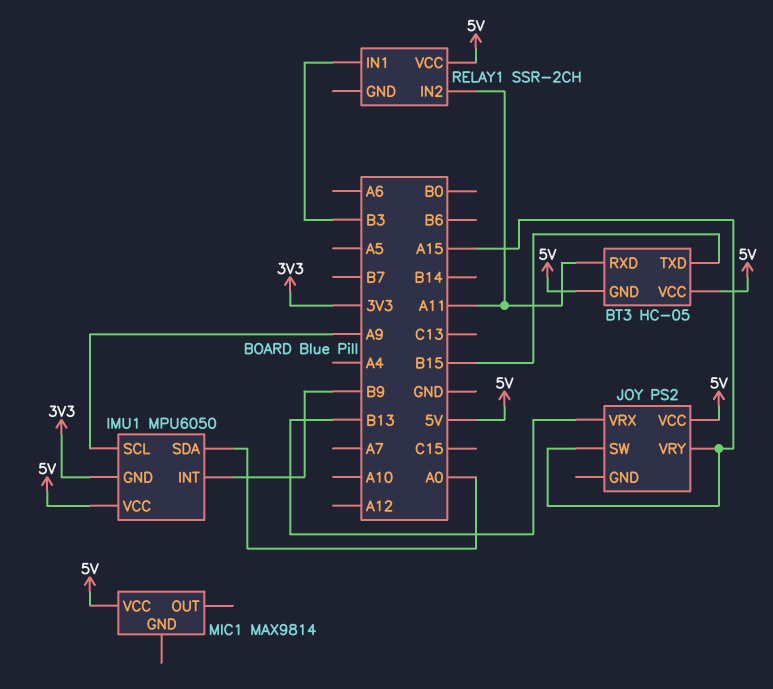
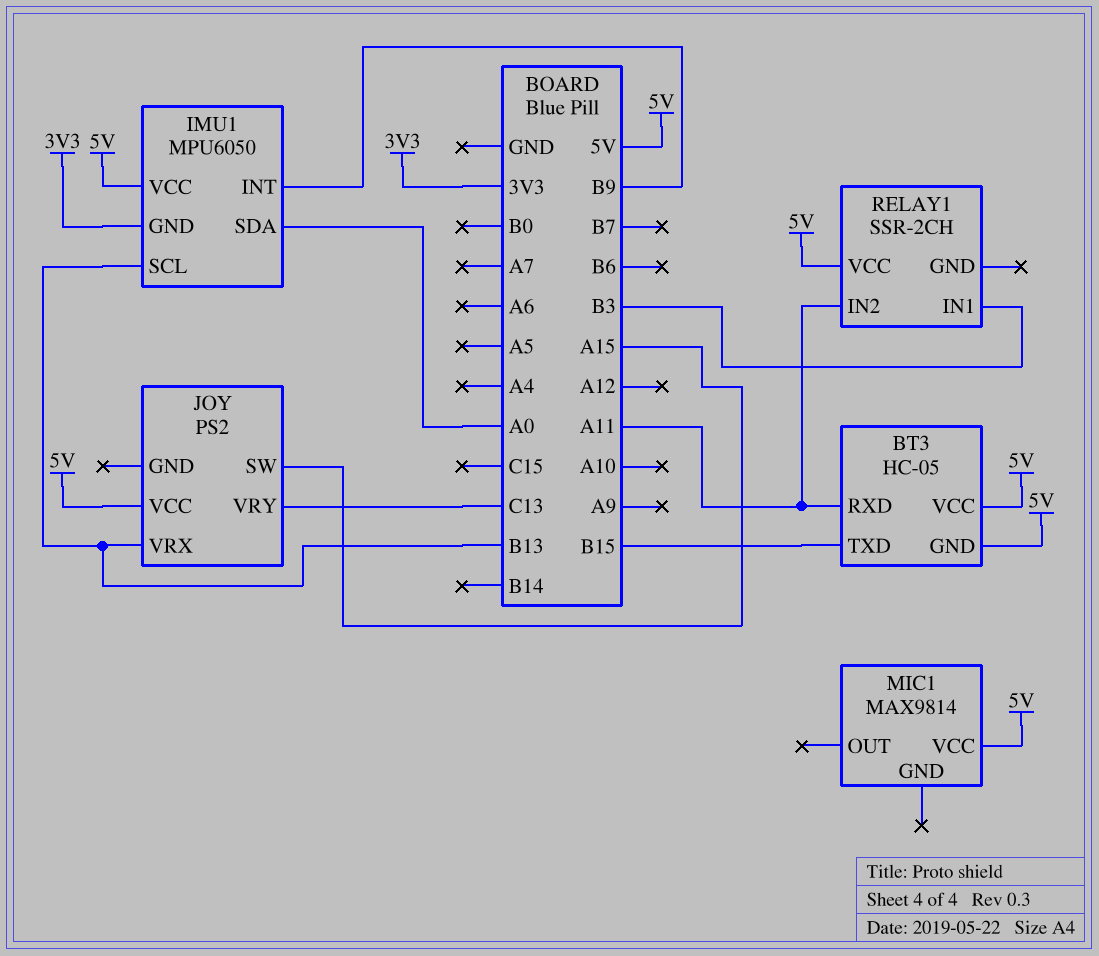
IMU1 pin SCL: A9 -> B13
JOY pin VRY: A15 -> C13

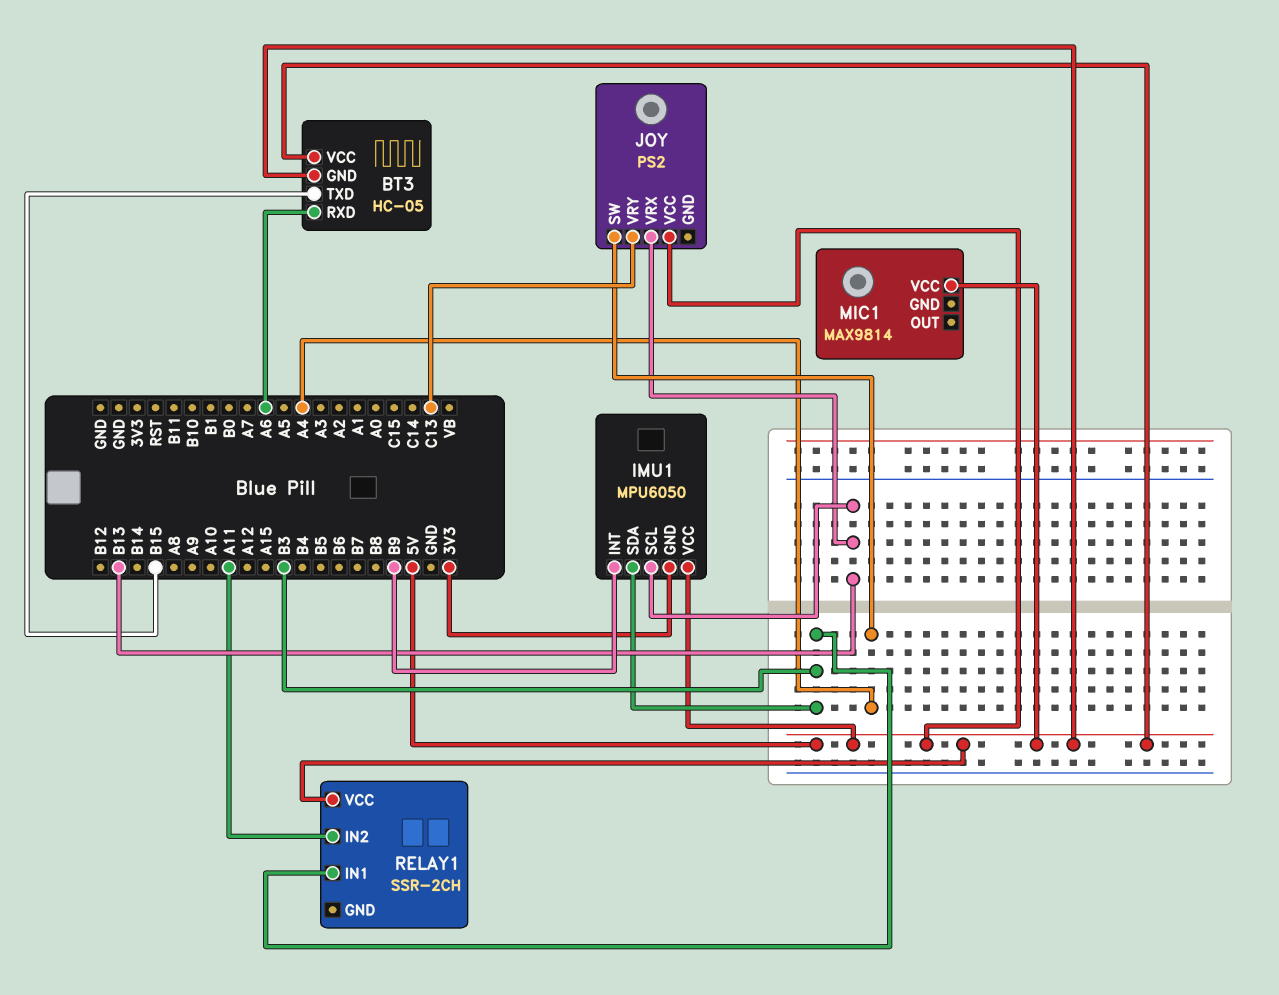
BT3 pin RXD: A11 -> A6
IMU1 pin SDA: A0 -> B3
JOY pin SW: A15 -> A4

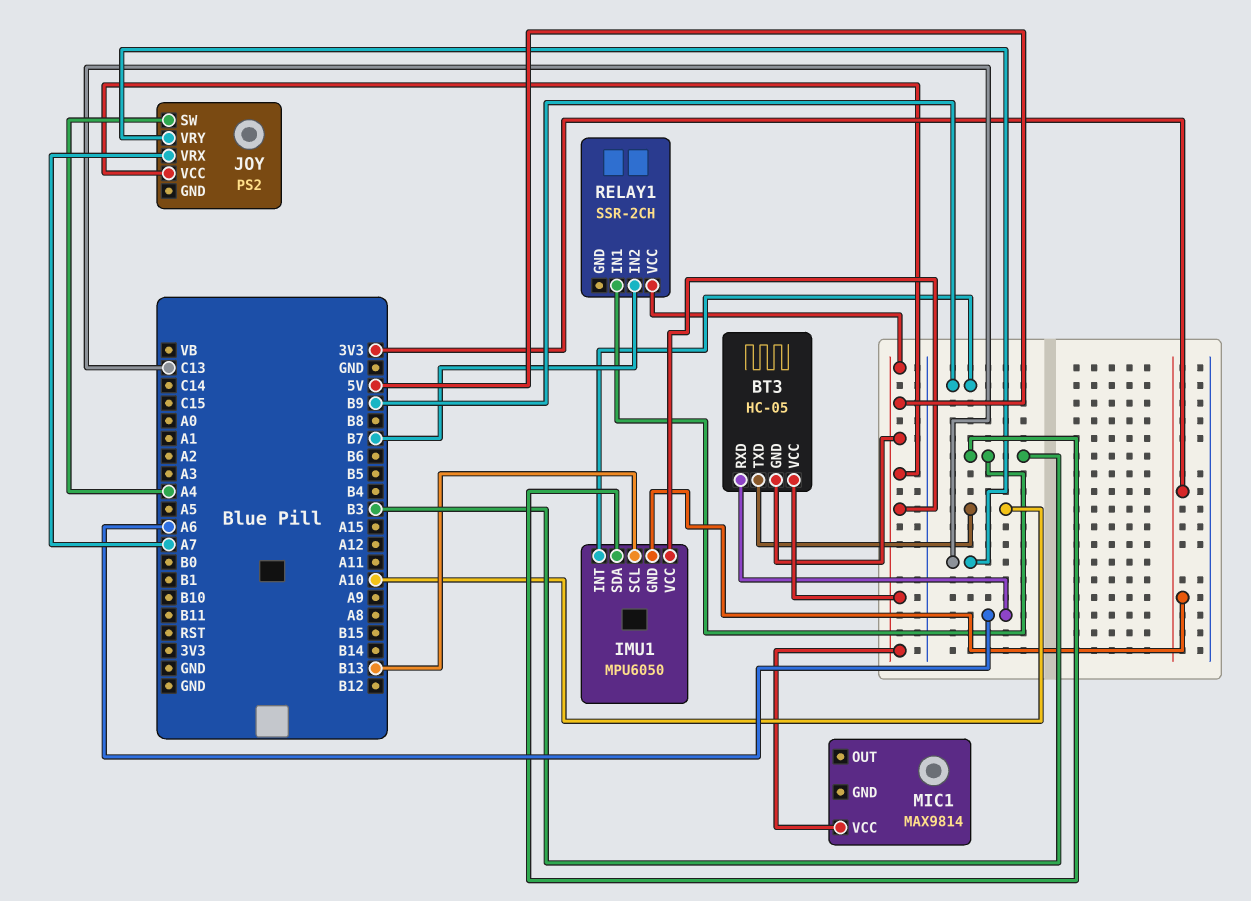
BT3 pin TXD: B15 -> A10
JOY pin VRX: B13 -> A7
RELAY1 pin IN2: A11 -> B7

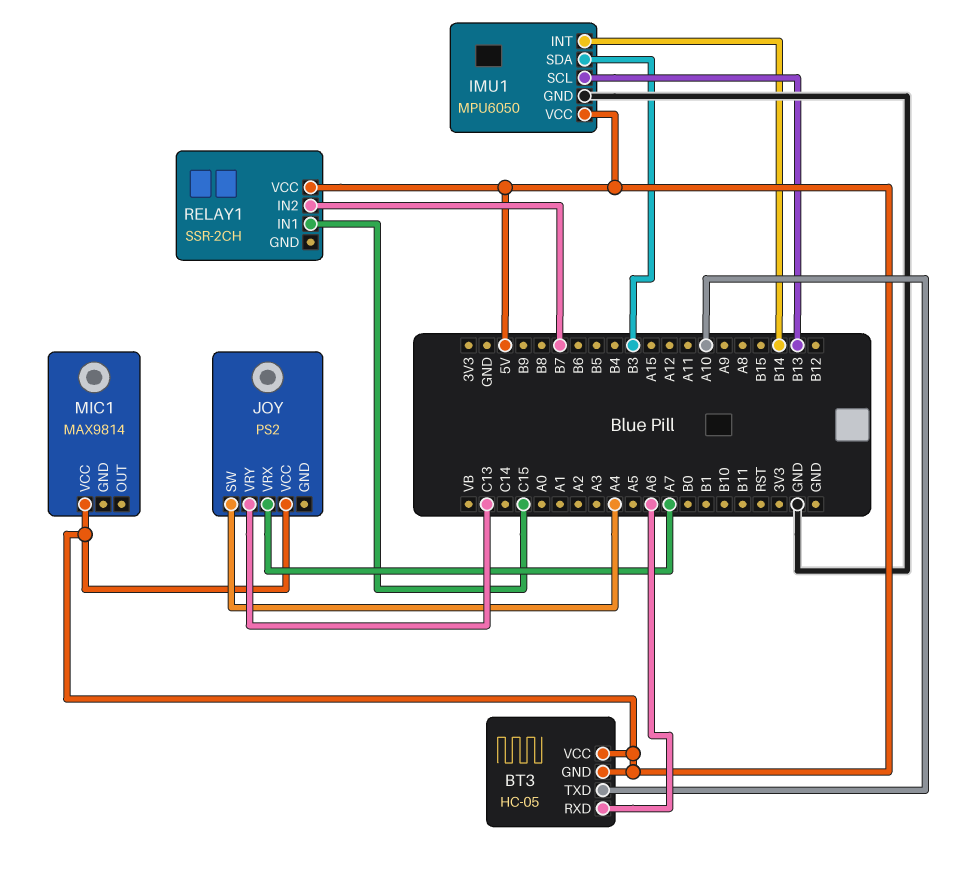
IMU1 pin GND: 3V3 -> GND
IMU1 pin INT: B9 -> B14
RELAY1 pin IN1: B3 -> C15

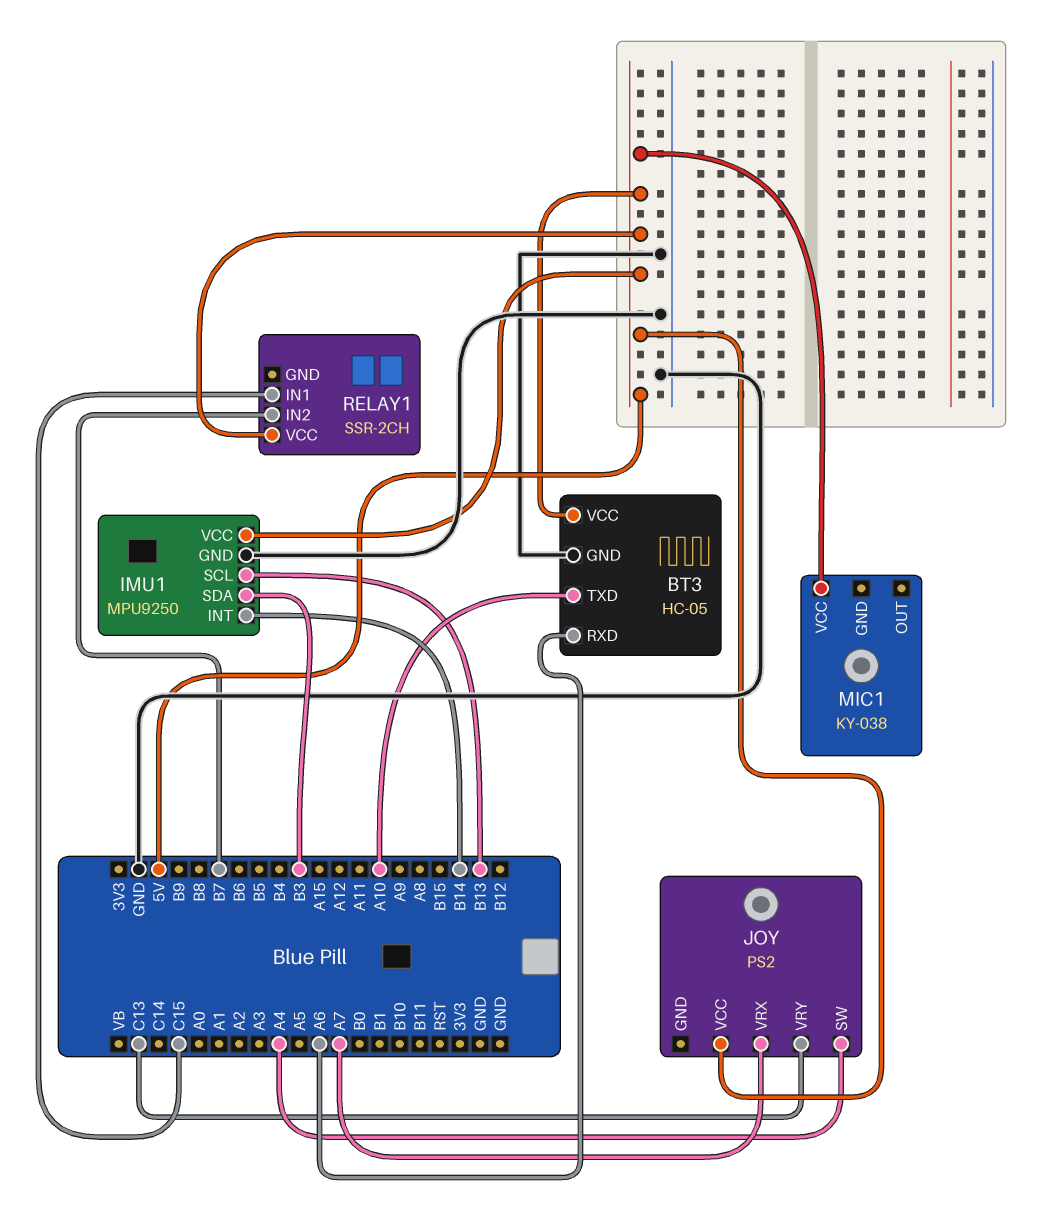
BT3 pin GND: 5V -> GND
IMU1: MPU6050 -> MPU9250
MIC1: MAX9814 -> KY-038

